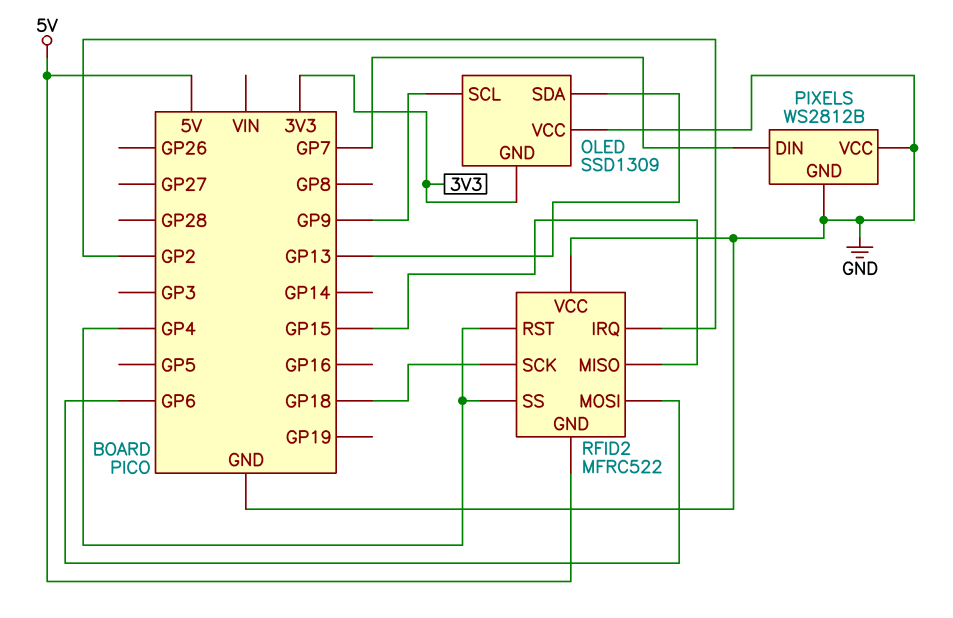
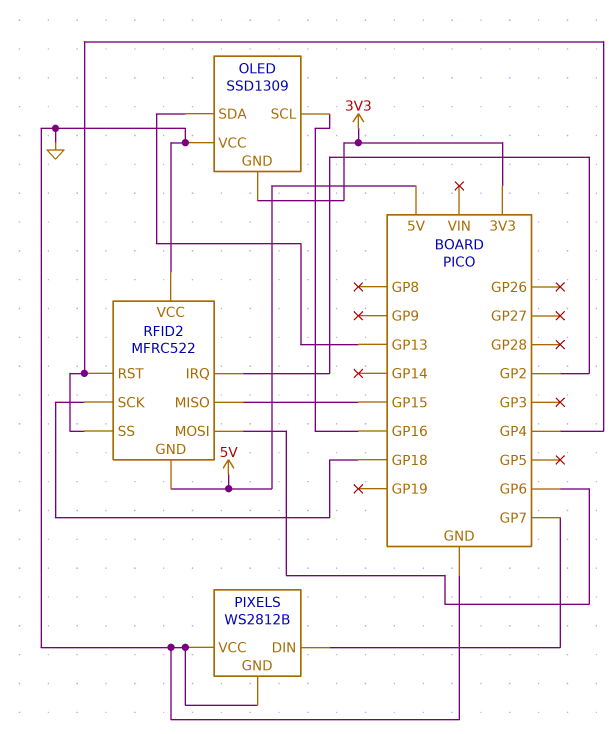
OLED pin SCL: GP9 -> GP16

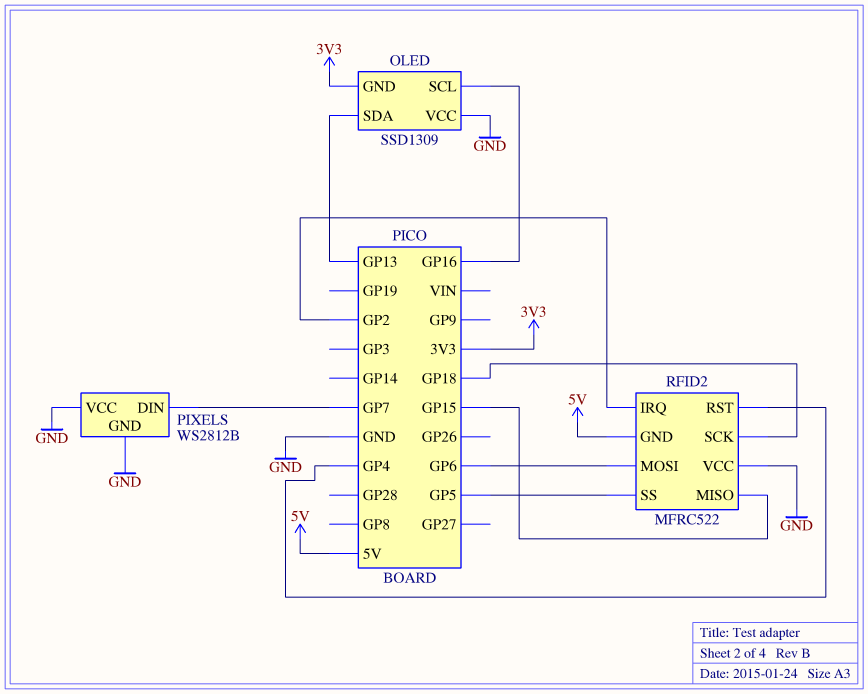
RFID2 pin SS: GP4 -> GP5

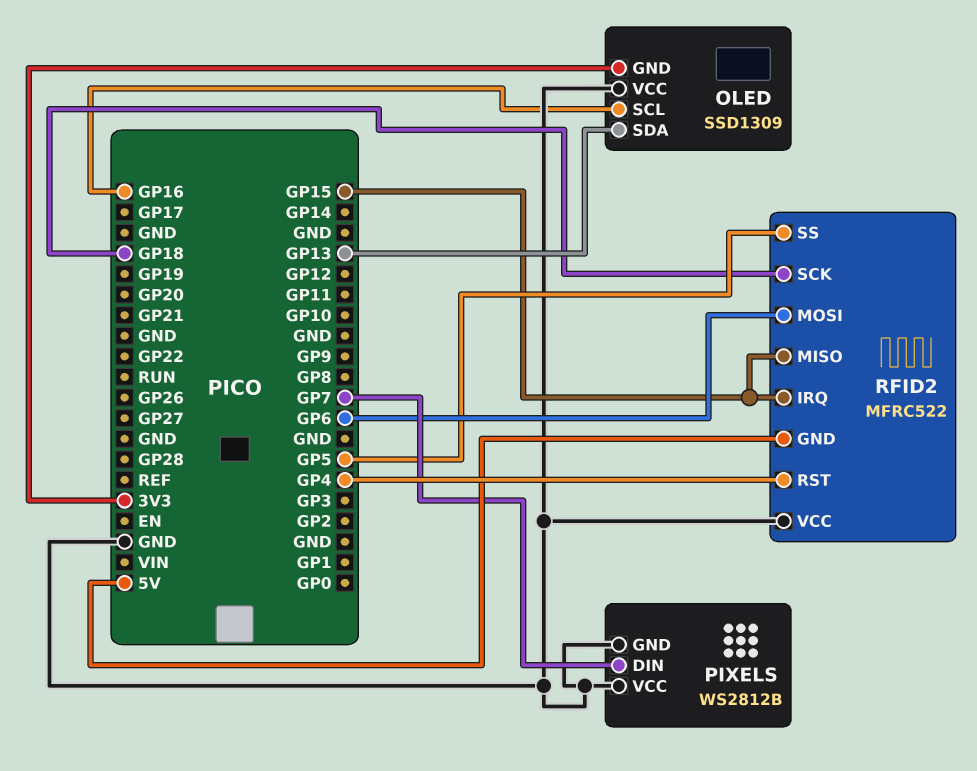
RFID2 pin IRQ: GP2 -> GP15

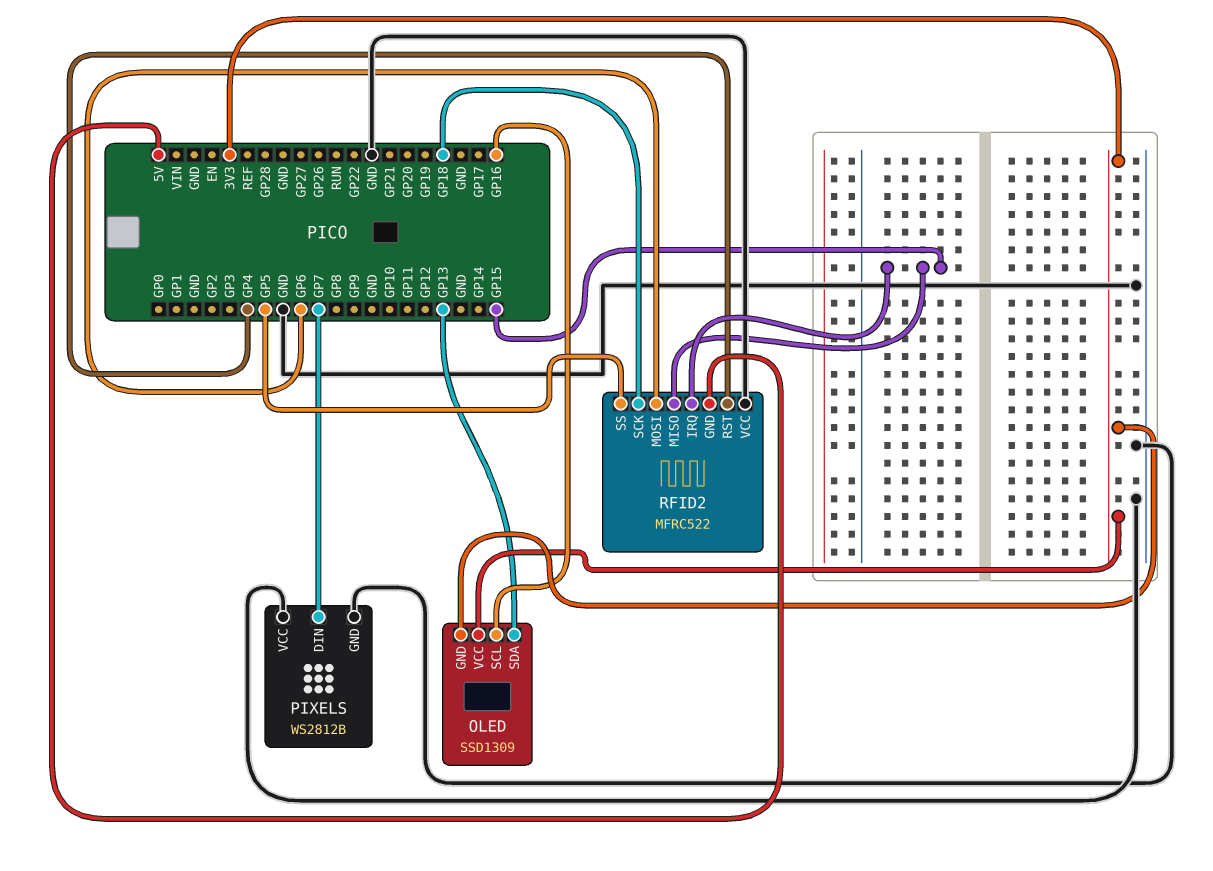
OLED pin VCC: GND -> 3V3

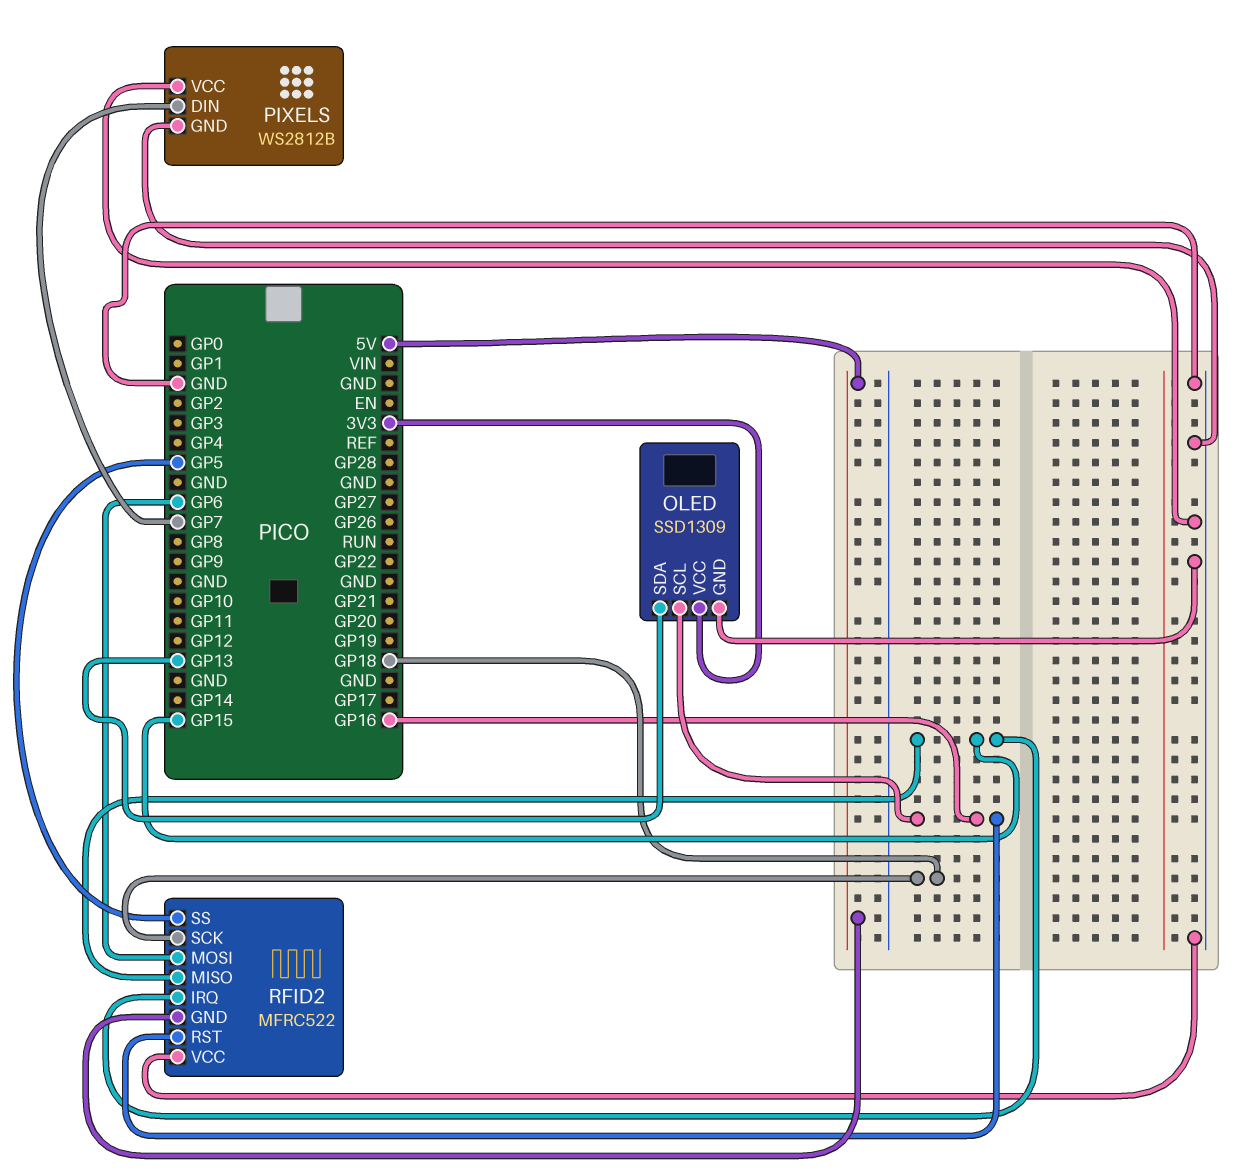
OLED pin GND: 3V3 -> GND
RFID2 pin RST: GP4 -> GP16

